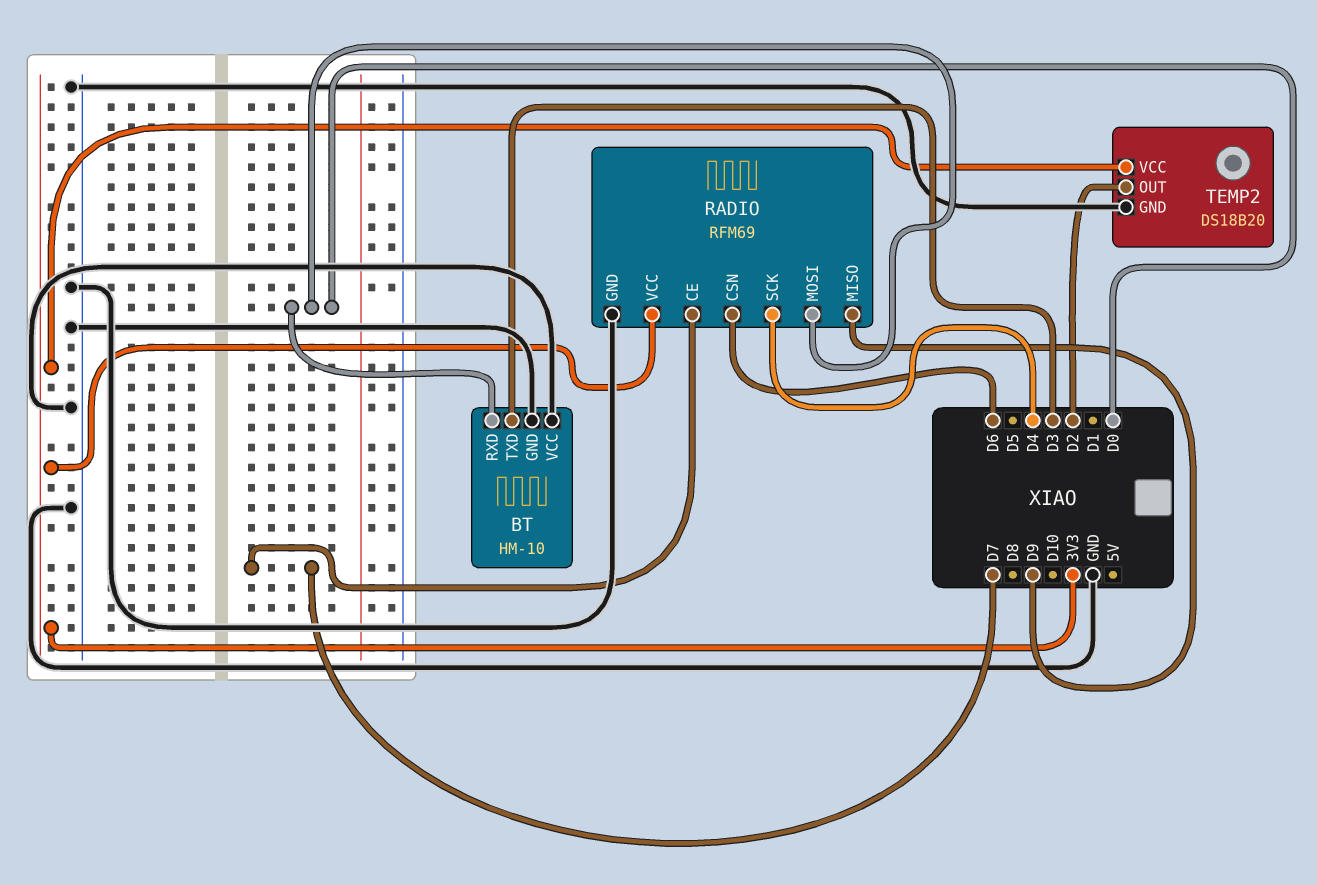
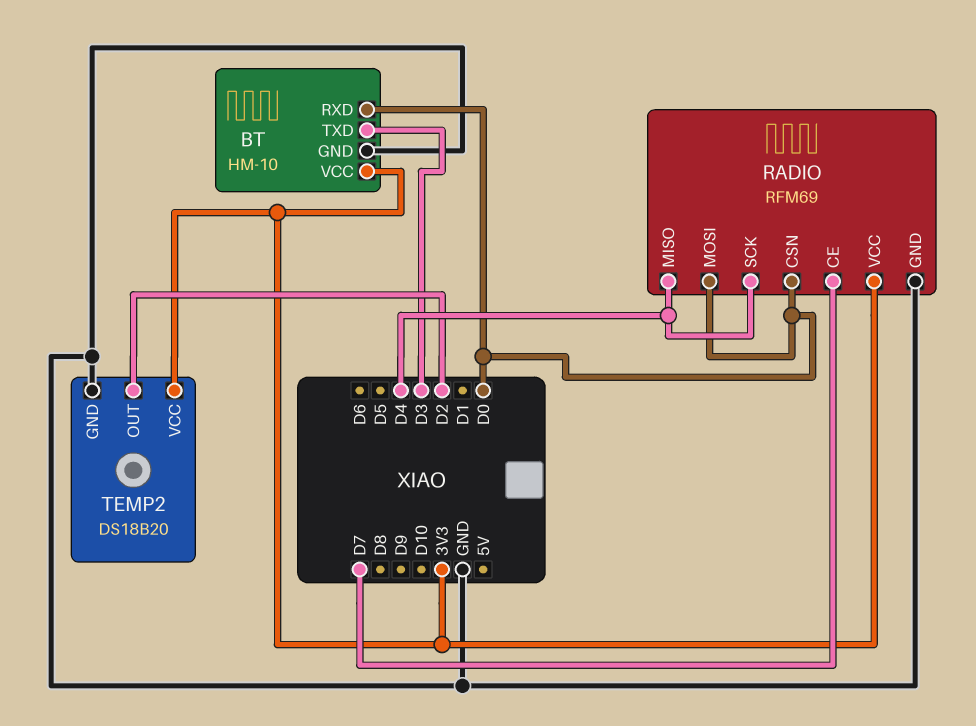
BT pin VCC: GND -> 3V3
RADIO pin CSN: D6 -> D0
RADIO pin MISO: D9 -> D4

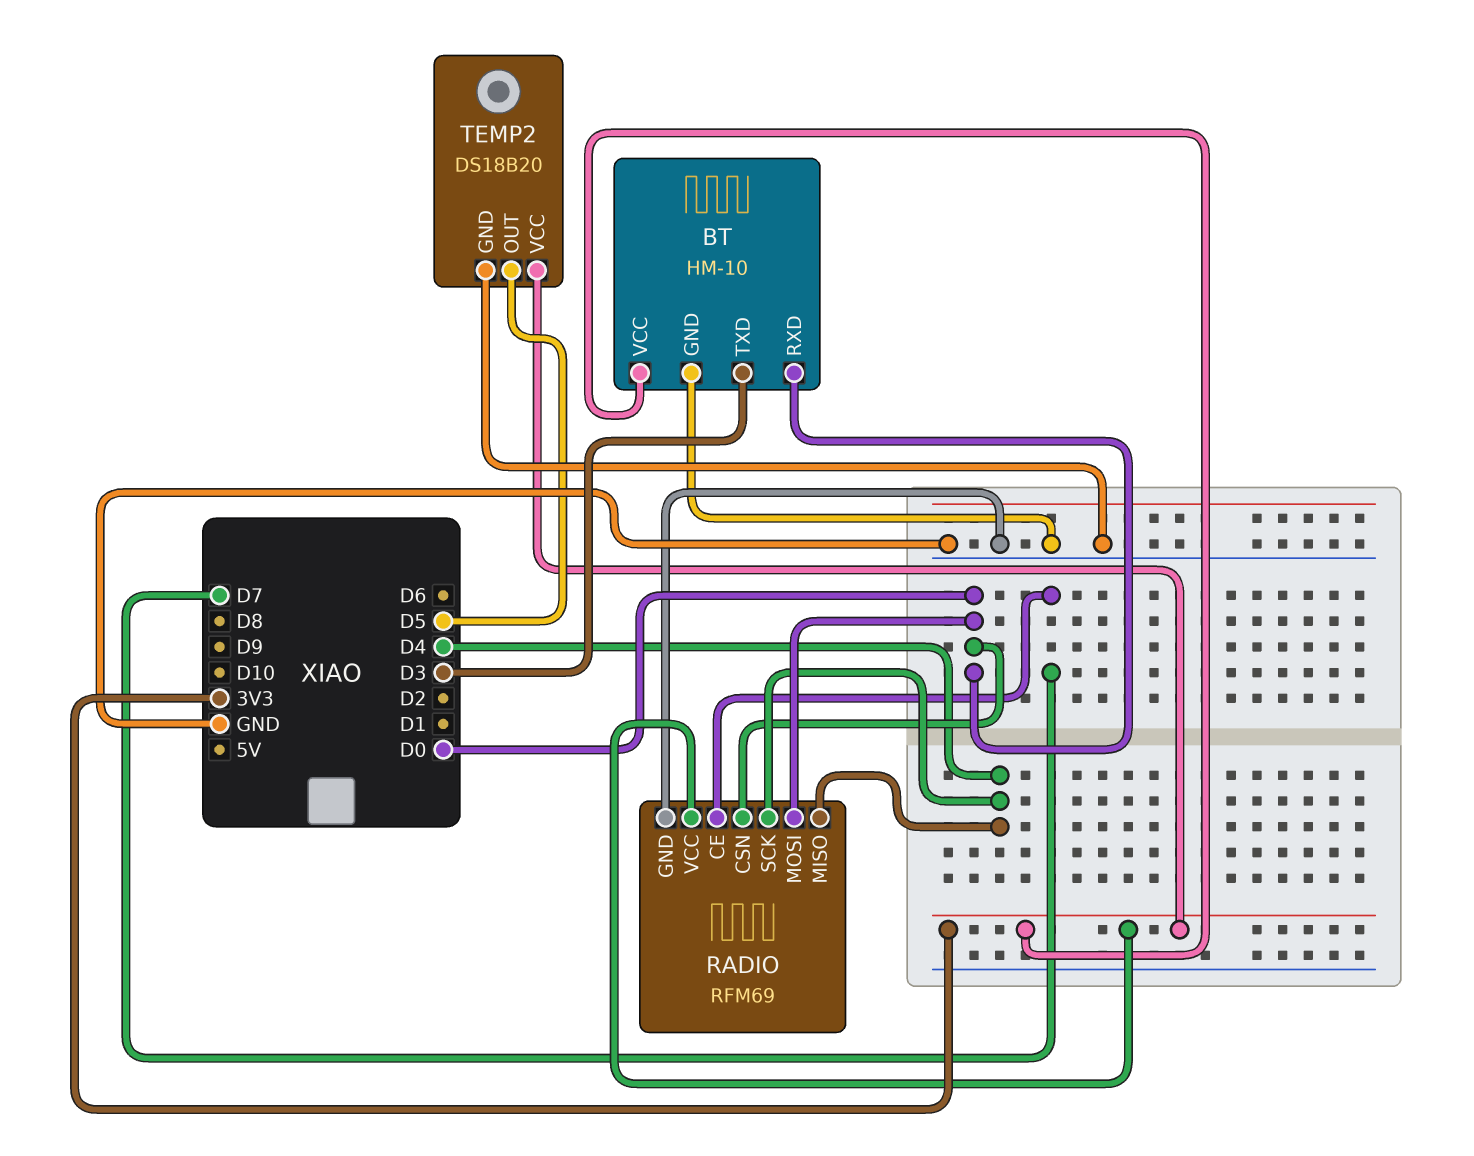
TEMP2 pin OUT: D2 -> D5

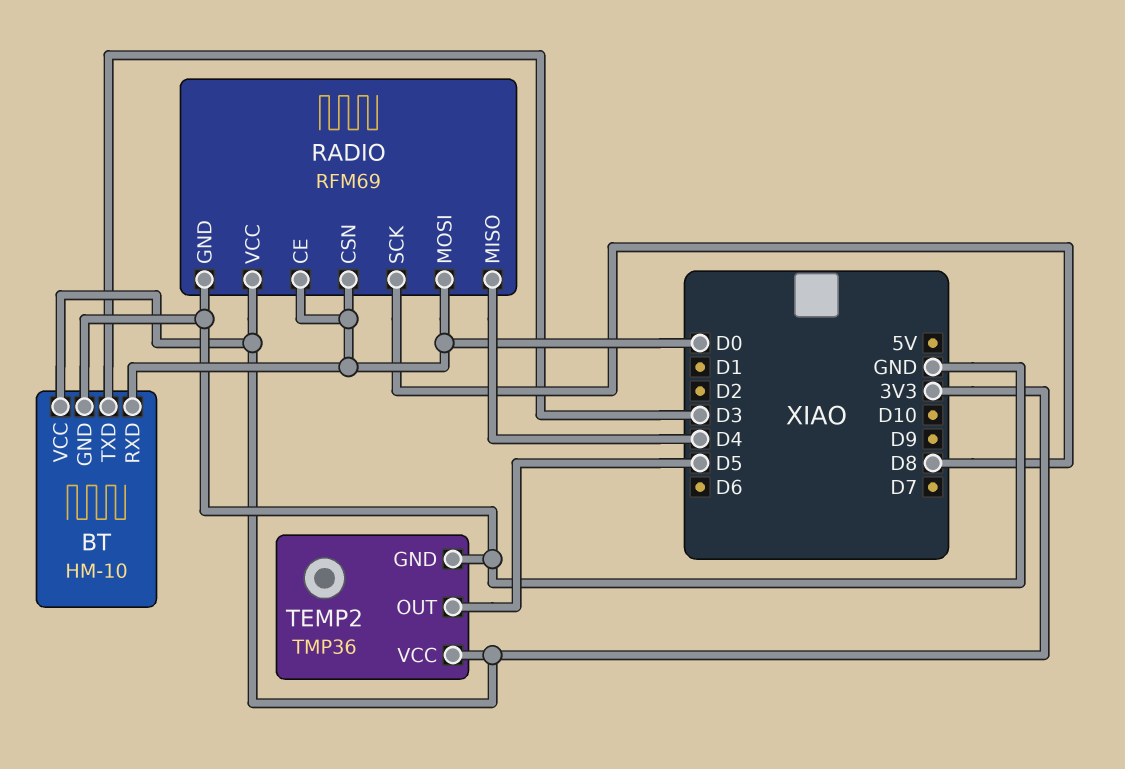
RADIO pin CE: D7 -> D0
RADIO pin SCK: D4 -> D8
TEMP2: DS18B20 -> TMP36

